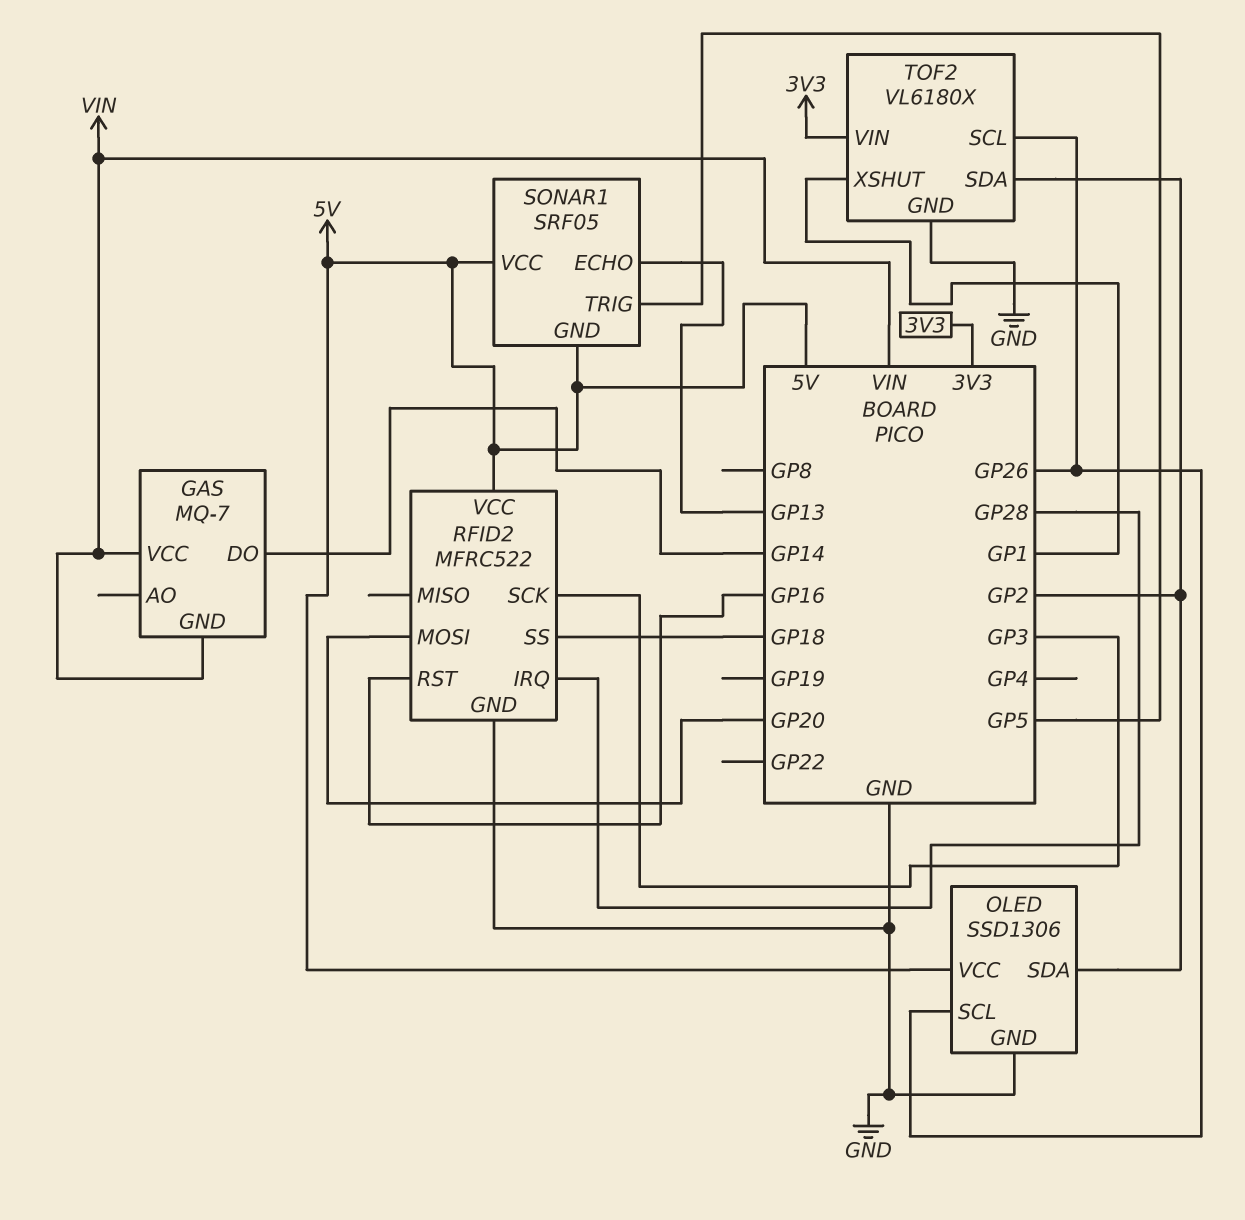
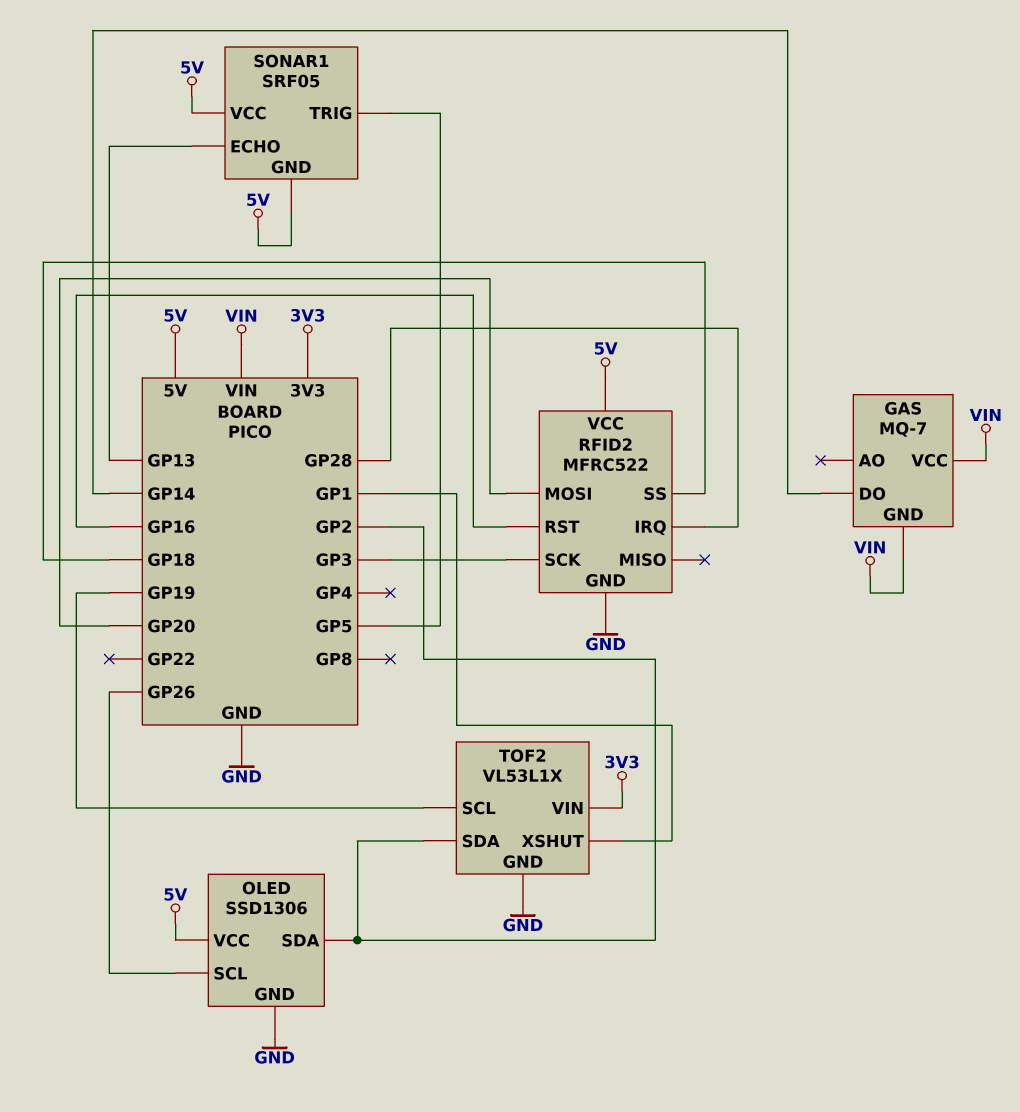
TOF2: VL6180X -> VL53L1X
TOF2 pin SCL: GP26 -> GP19

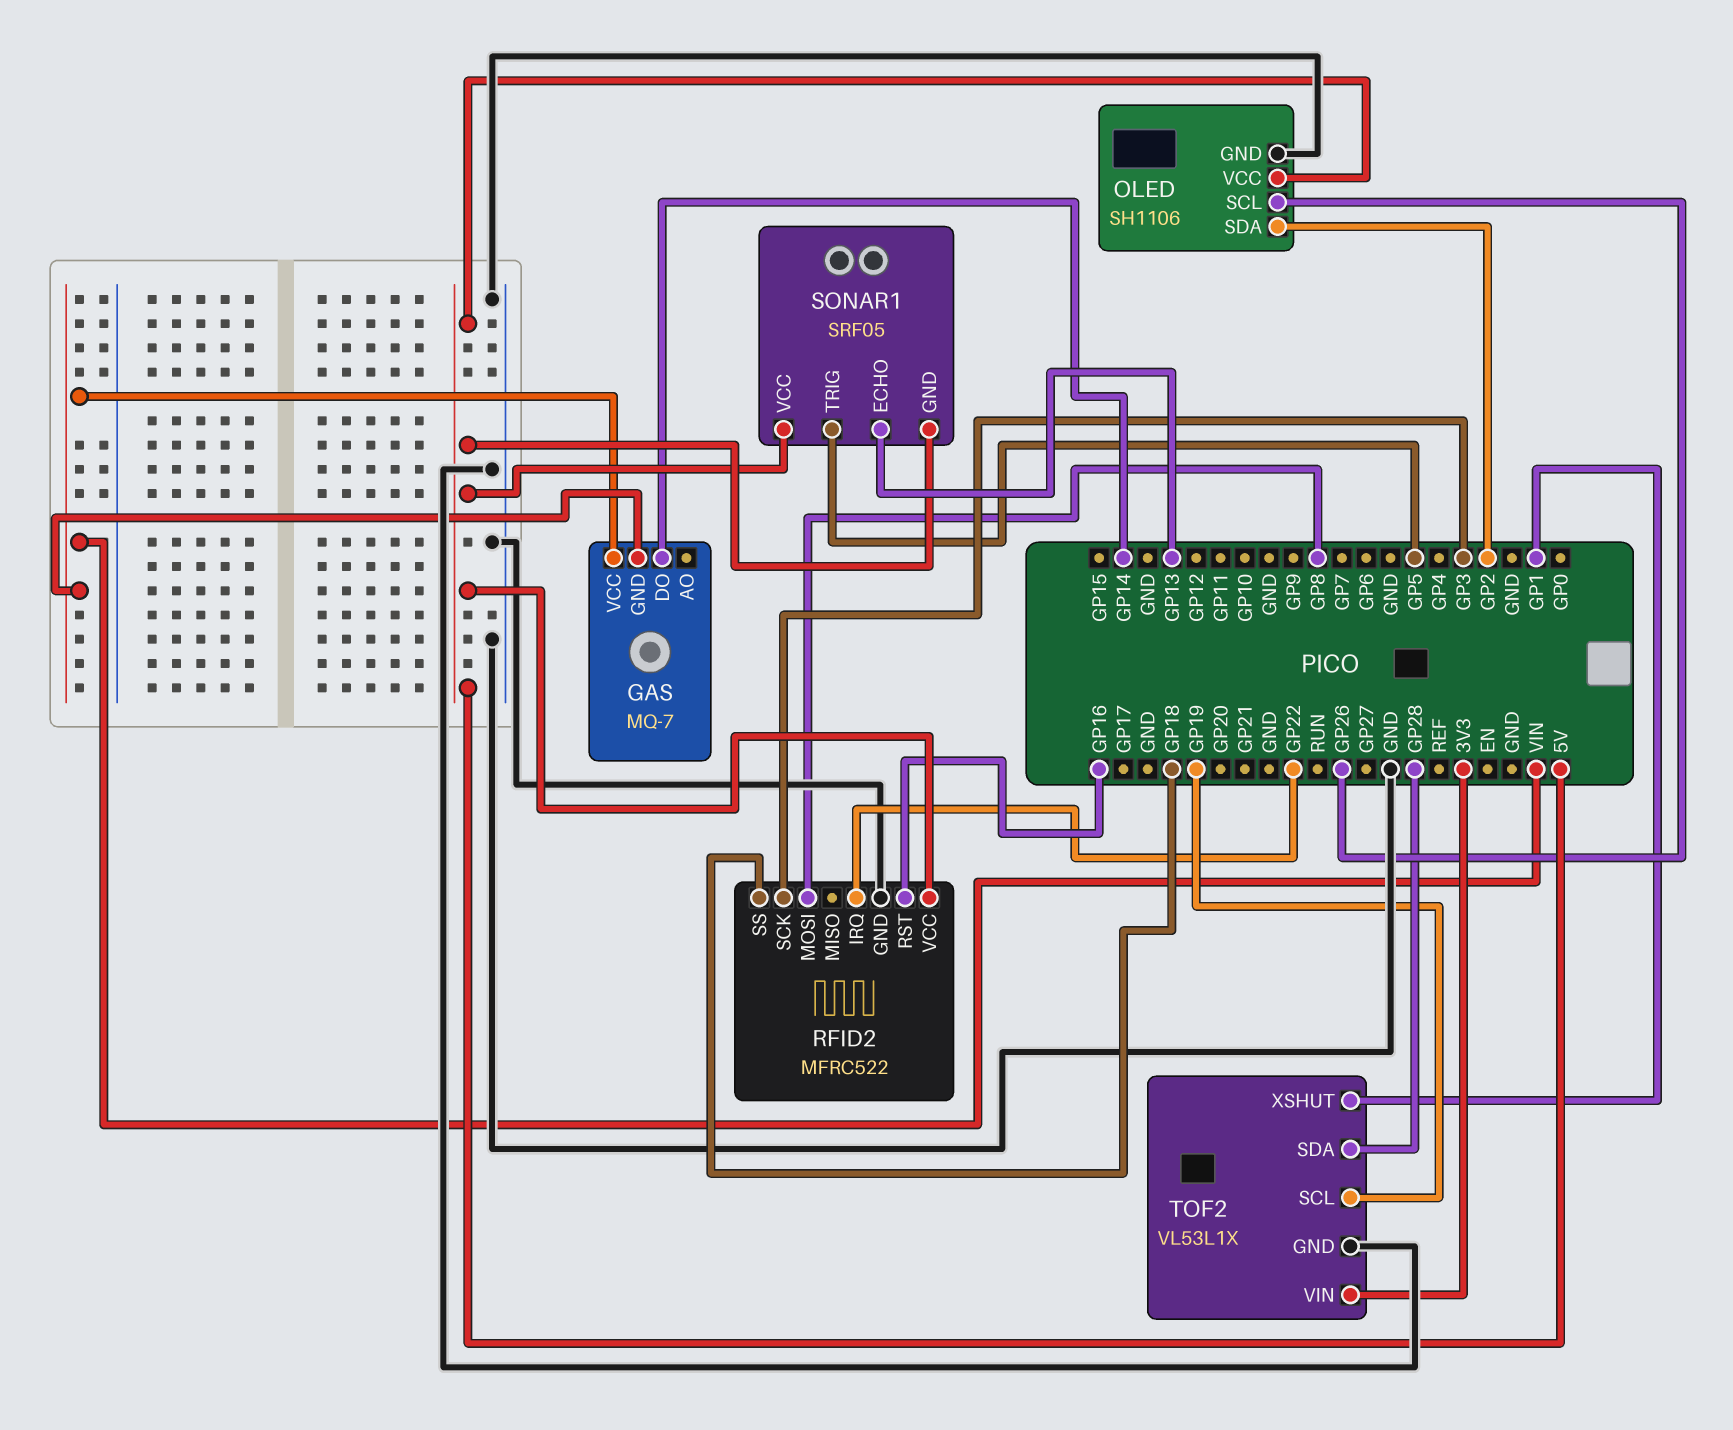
OLED: SSD1306 -> SH1106
RFID2 pin IRQ: GP28 -> GP22
RFID2 pin MOSI: GP20 -> GP8
TOF2 pin SDA: GP2 -> GP28

